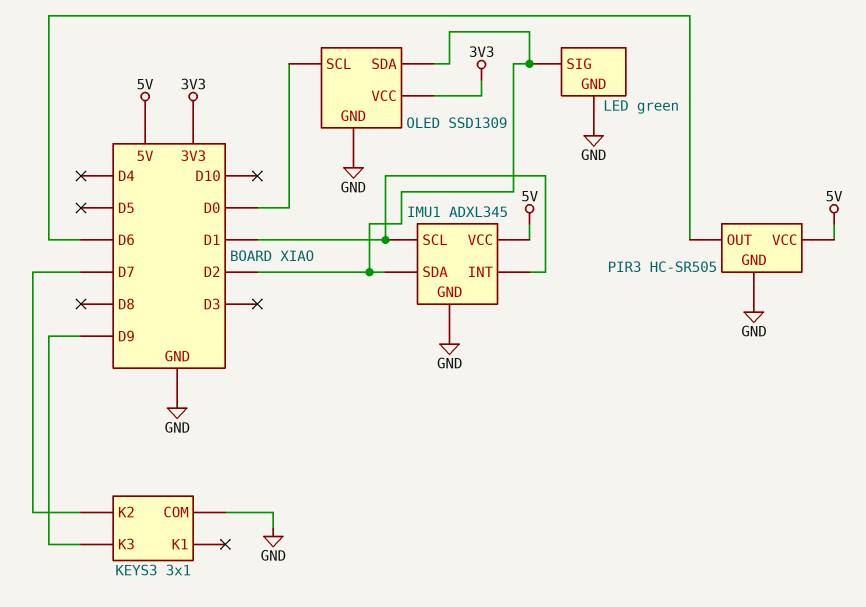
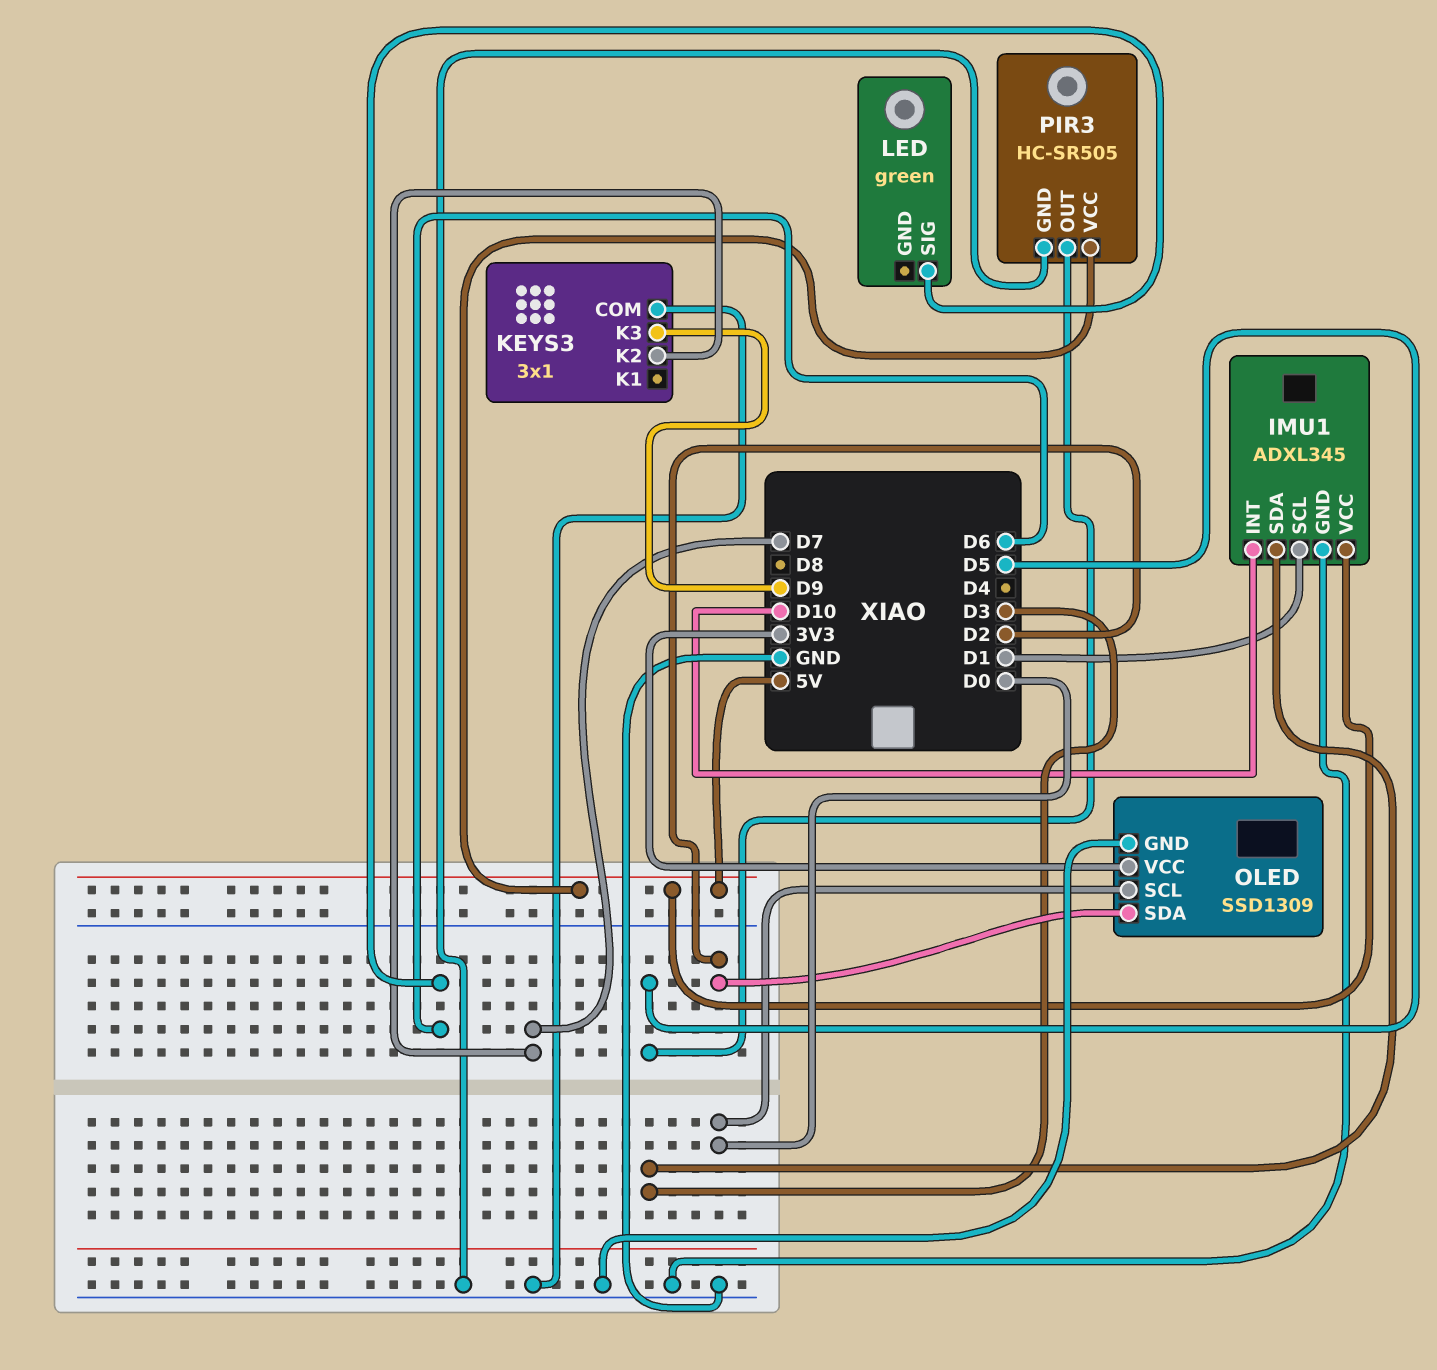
IMU1 pin INT: D1 -> D10
IMU1 pin SDA: D2 -> D3
LED pin GND: GND -> none
LED pin SIG: D2 -> D6
PIR3 pin OUT: D6 -> D5

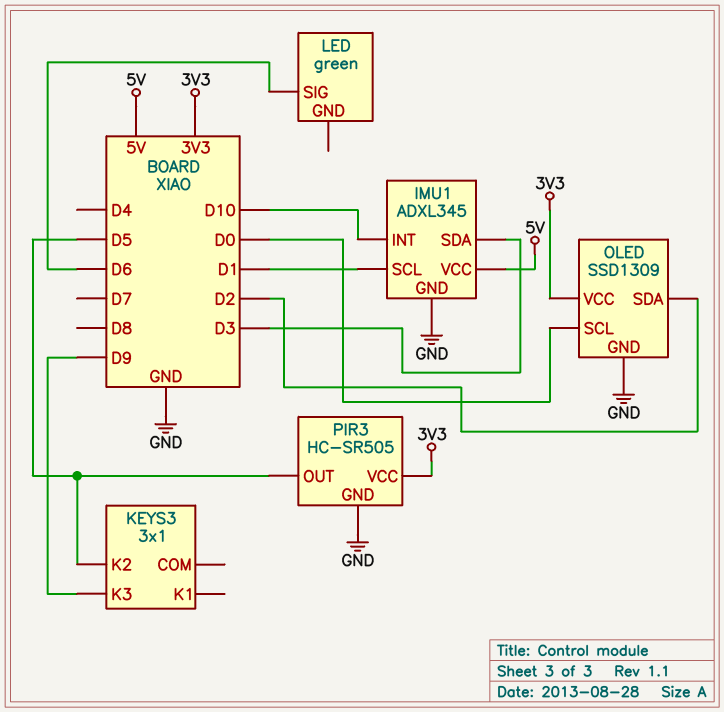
KEYS3 pin COM: GND -> none
KEYS3 pin K2: D7 -> D5
PIR3 pin VCC: 5V -> 3V3

